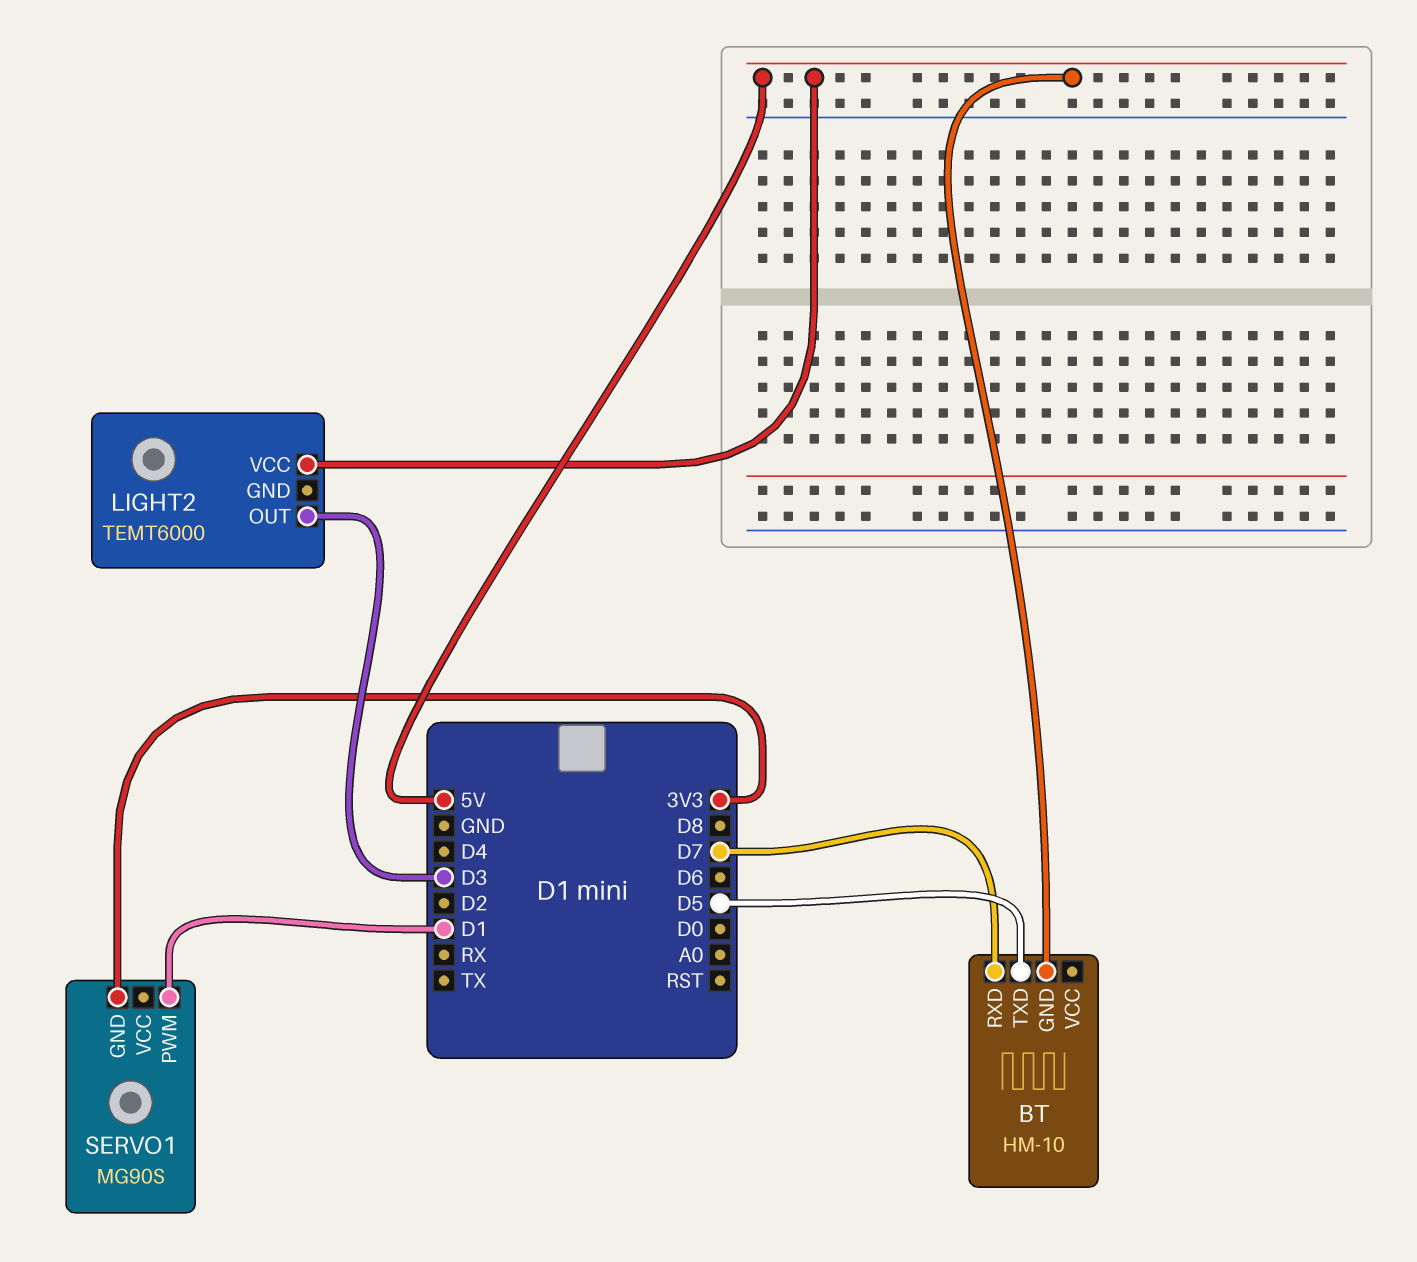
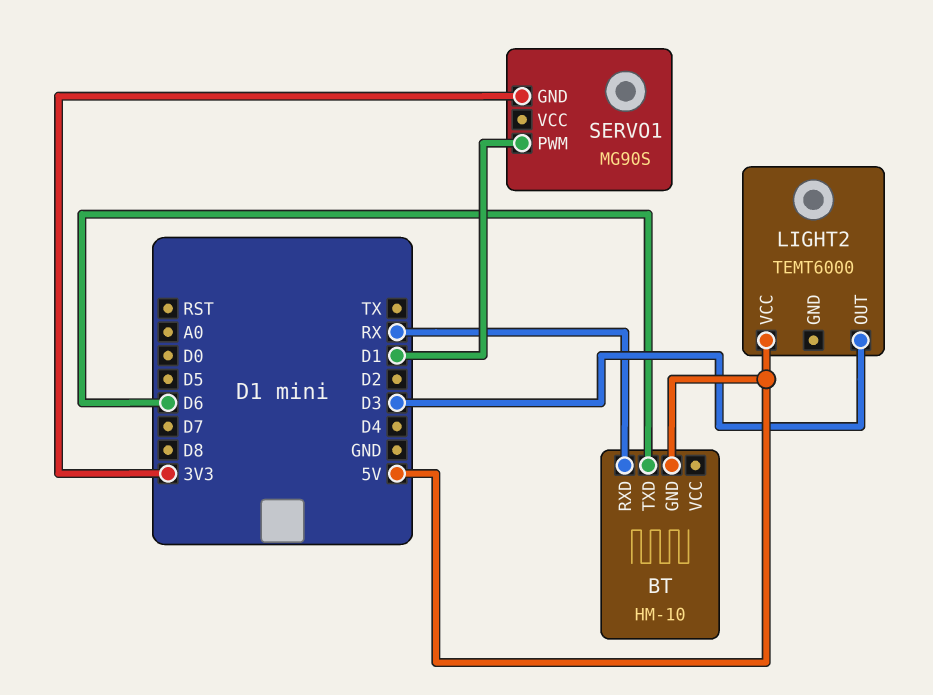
BT pin RXD: D7 -> RX
BT pin TXD: D5 -> D6

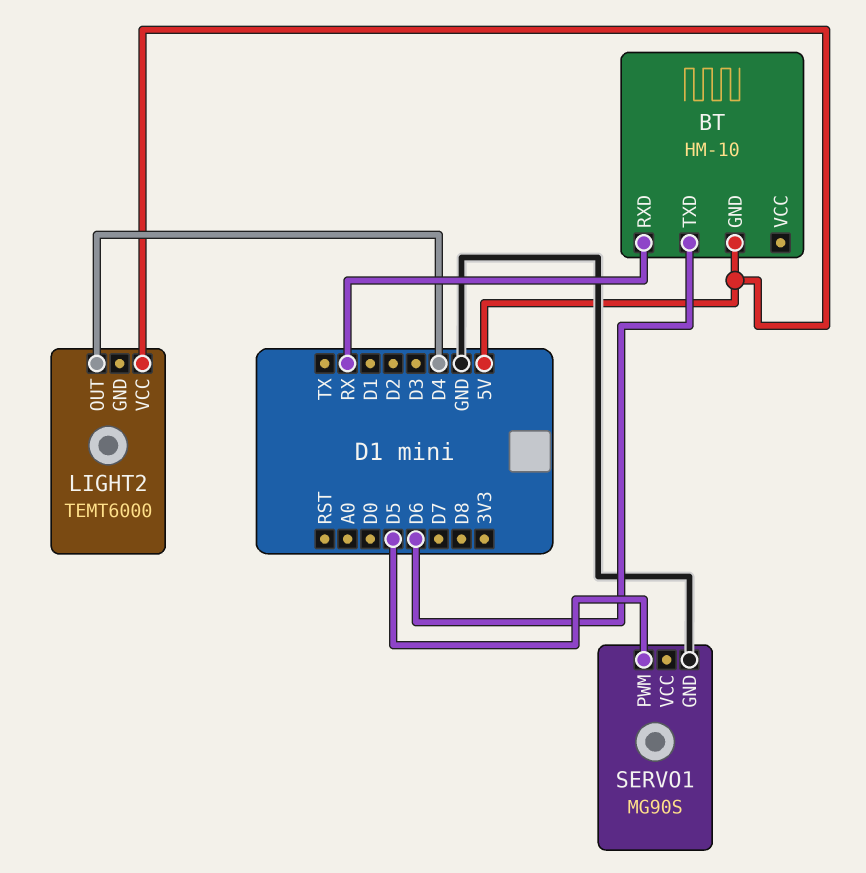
LIGHT2 pin OUT: D3 -> D4
SERVO1 pin GND: 3V3 -> GND
SERVO1 pin PWM: D1 -> D5

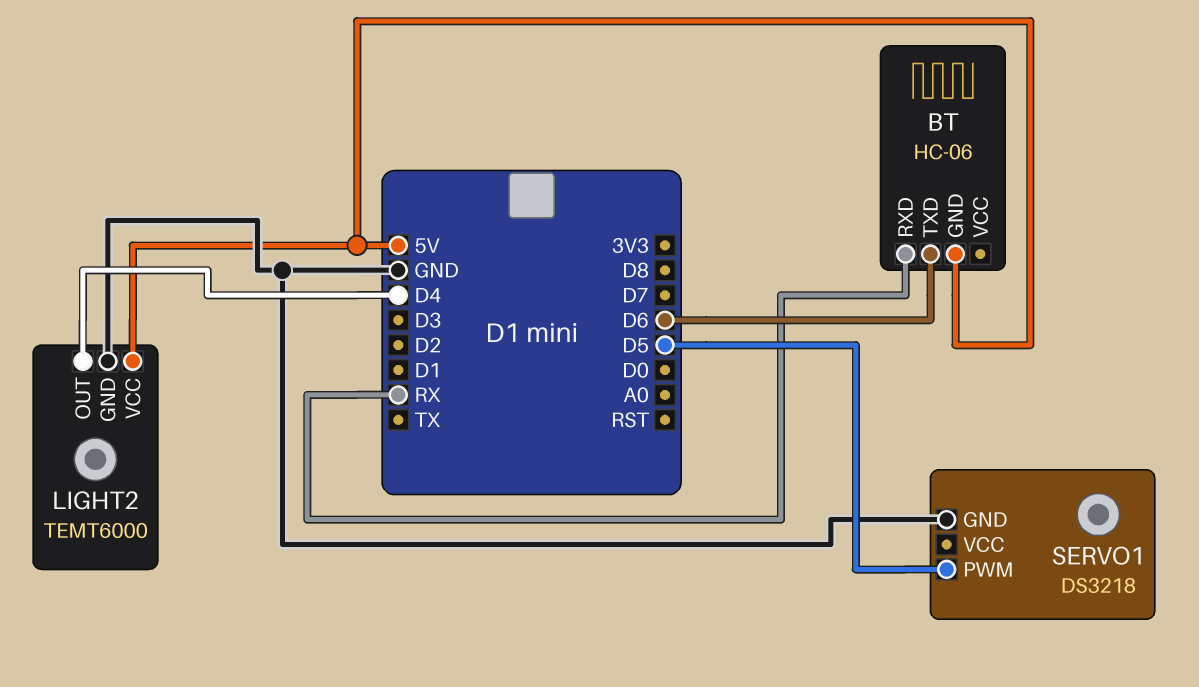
BT: HM-10 -> HC-06
LIGHT2 pin GND: none -> GND
SERVO1: MG90S -> DS3218

